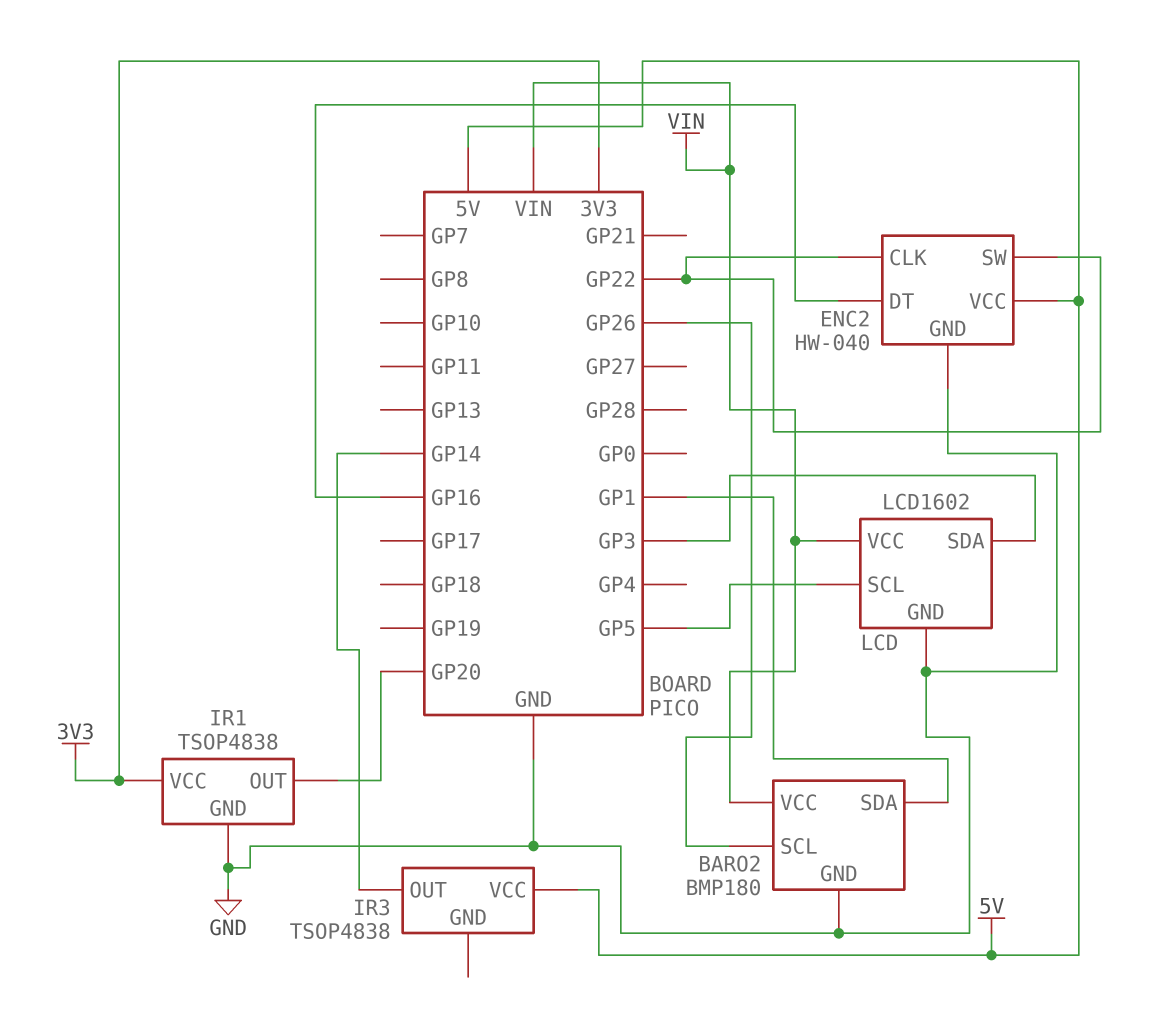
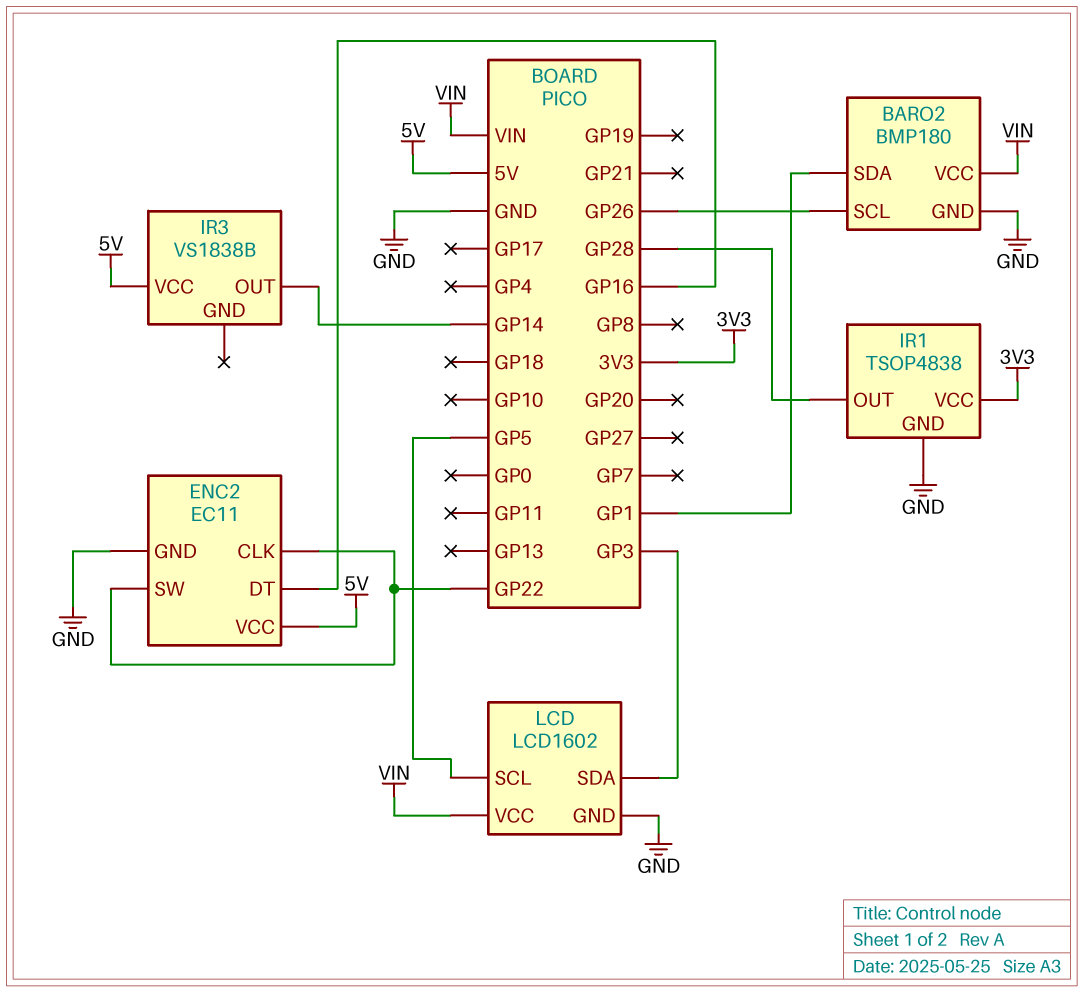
ENC2: HW-040 -> EC11
IR1 pin OUT: GP20 -> GP28
IR3: TSOP4838 -> VS1838B

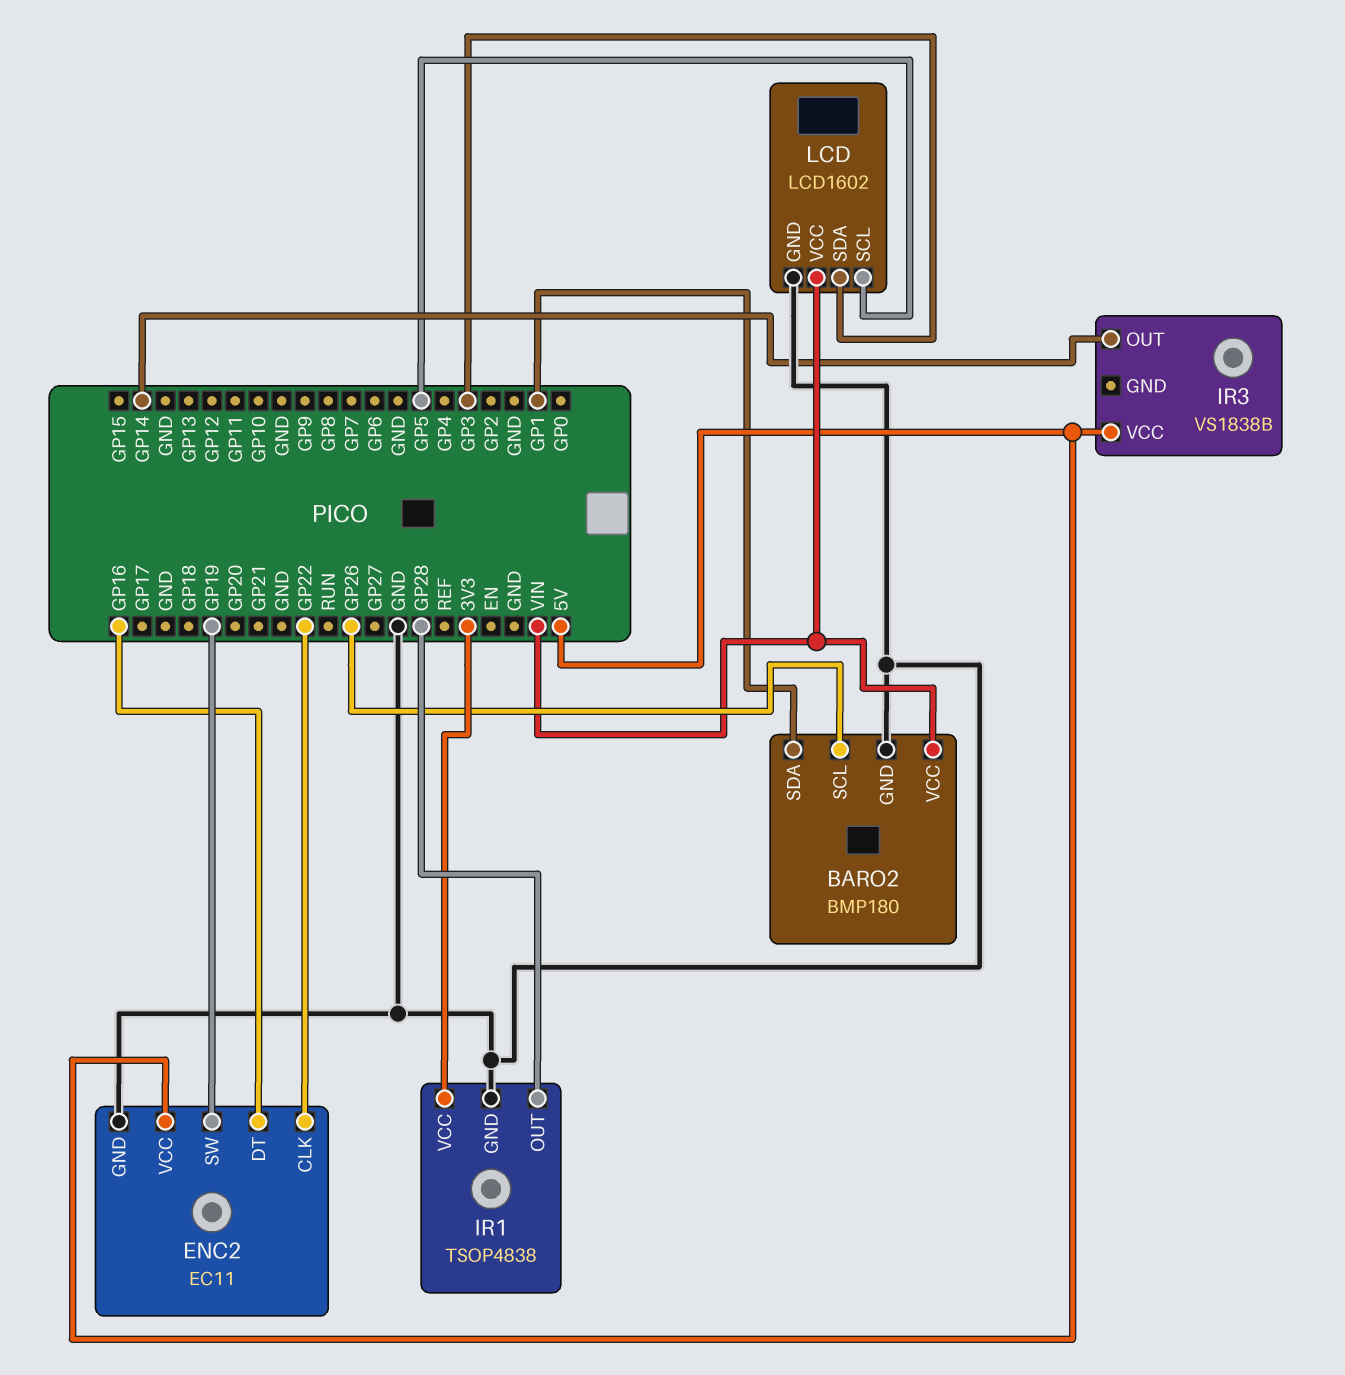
ENC2 pin SW: GP22 -> GP19

